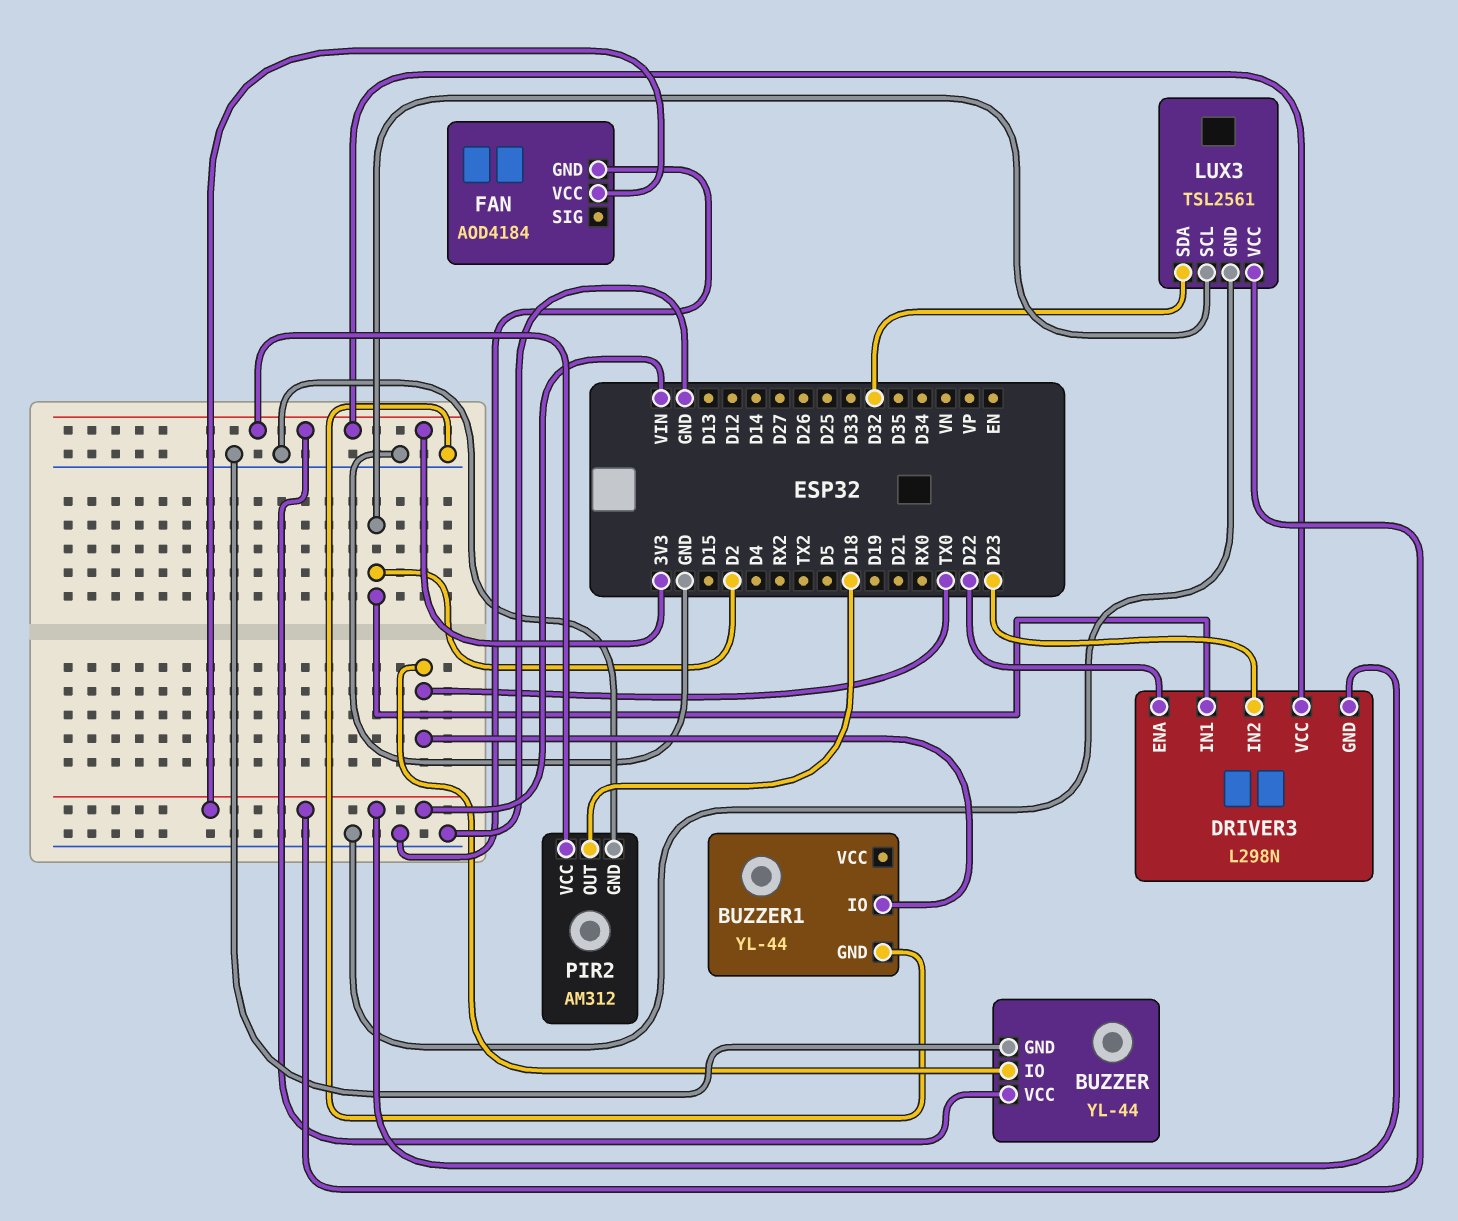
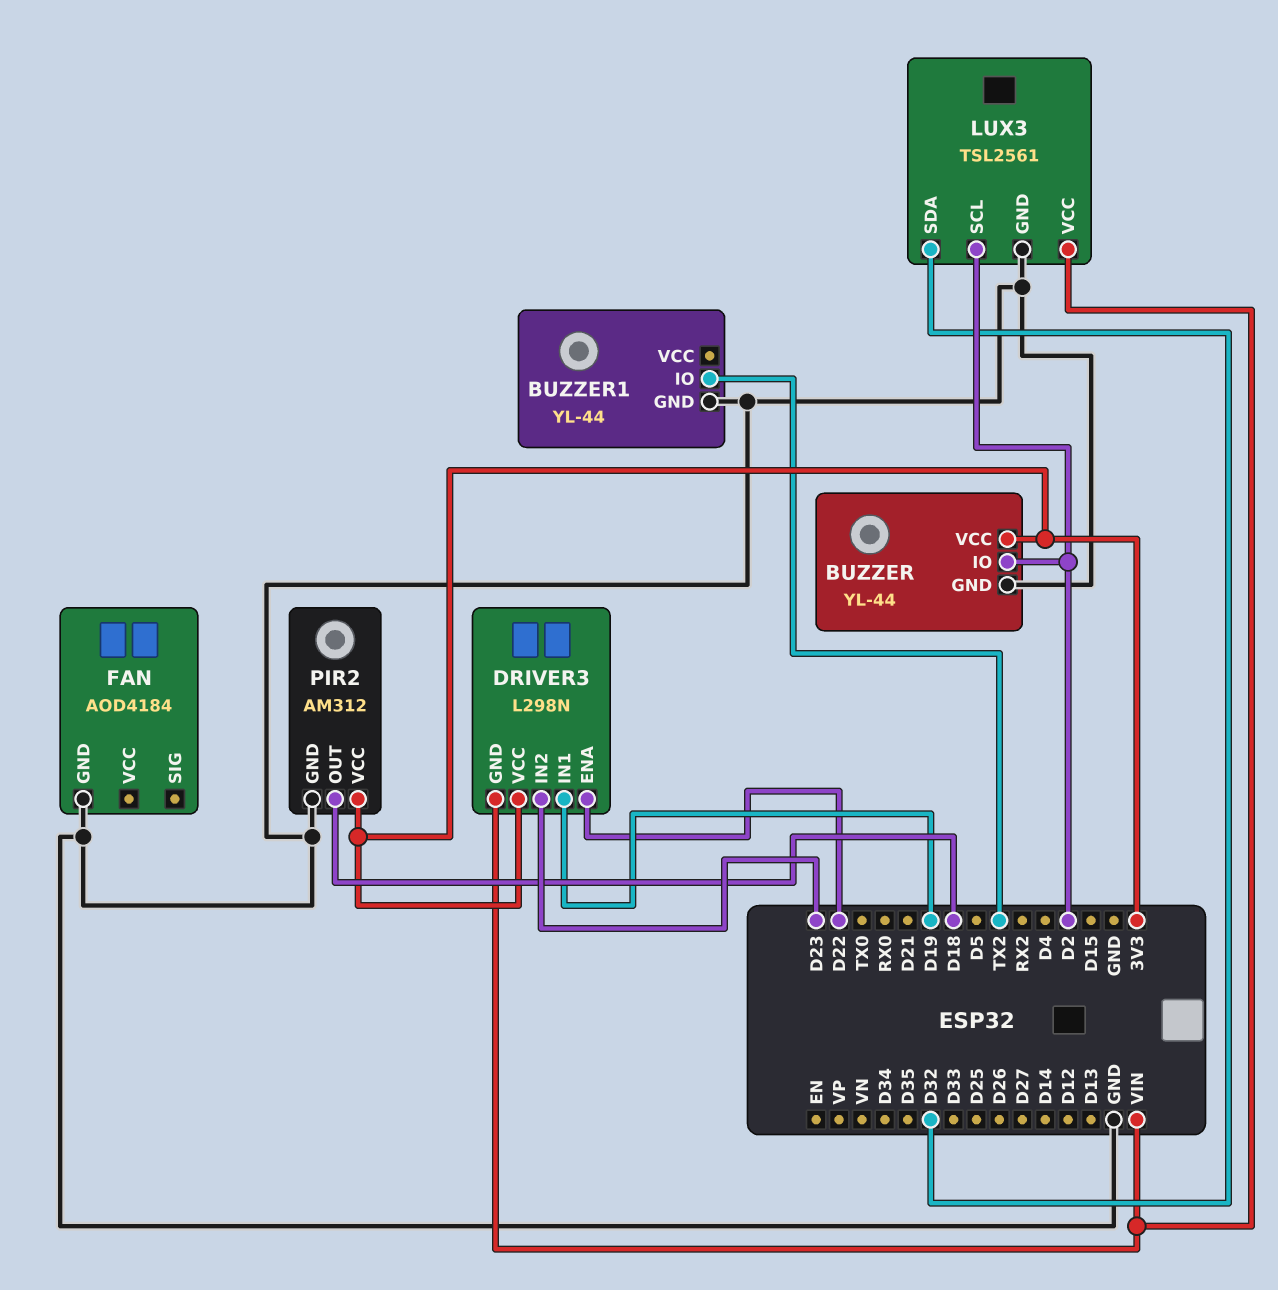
BUZZER pin IO: TX0 -> D2
BUZZER1 pin IO: TX0 -> TX2
DRIVER3 pin IN1: D2 -> D19
FAN pin VCC: VIN -> none

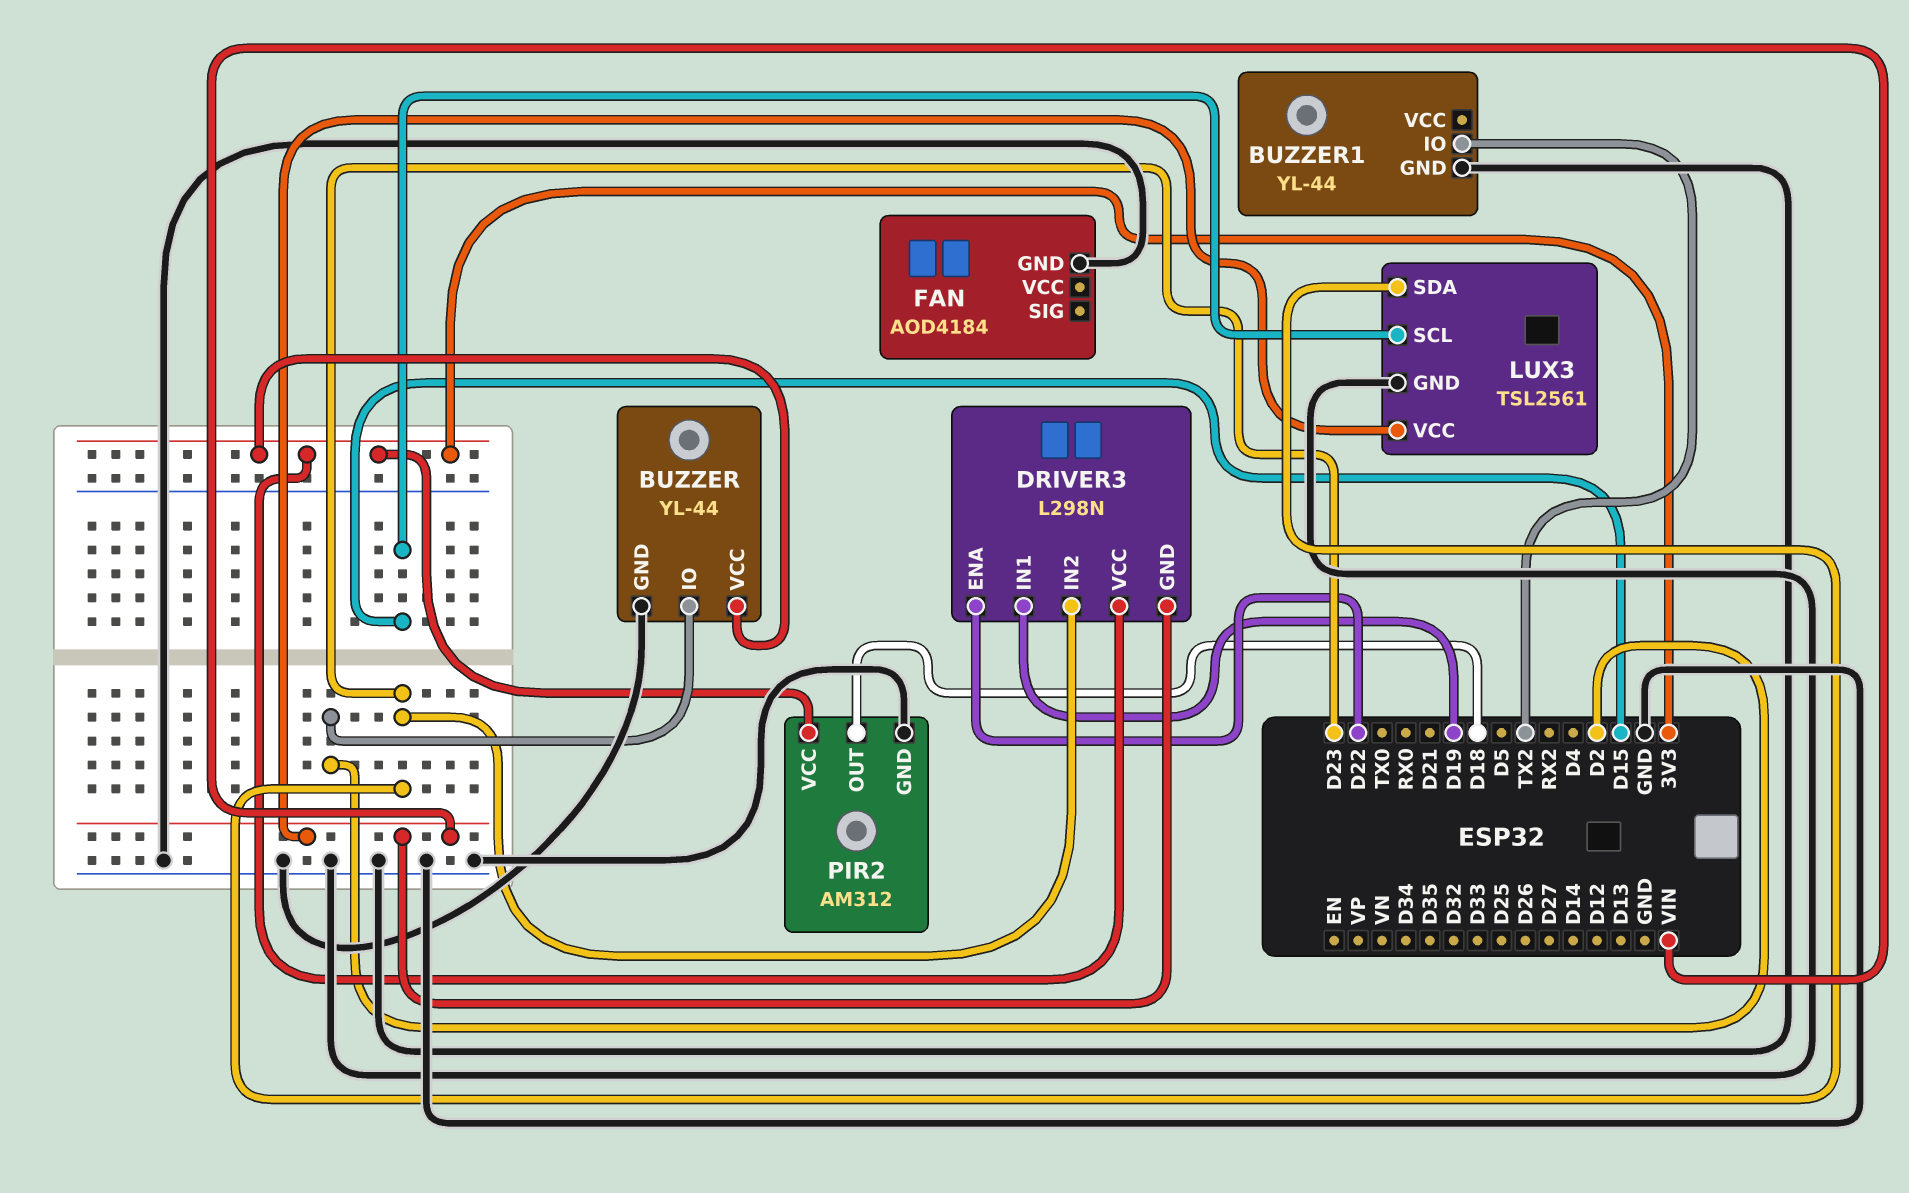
LUX3 pin SCL: D2 -> D15
LUX3 pin SDA: D32 -> D23

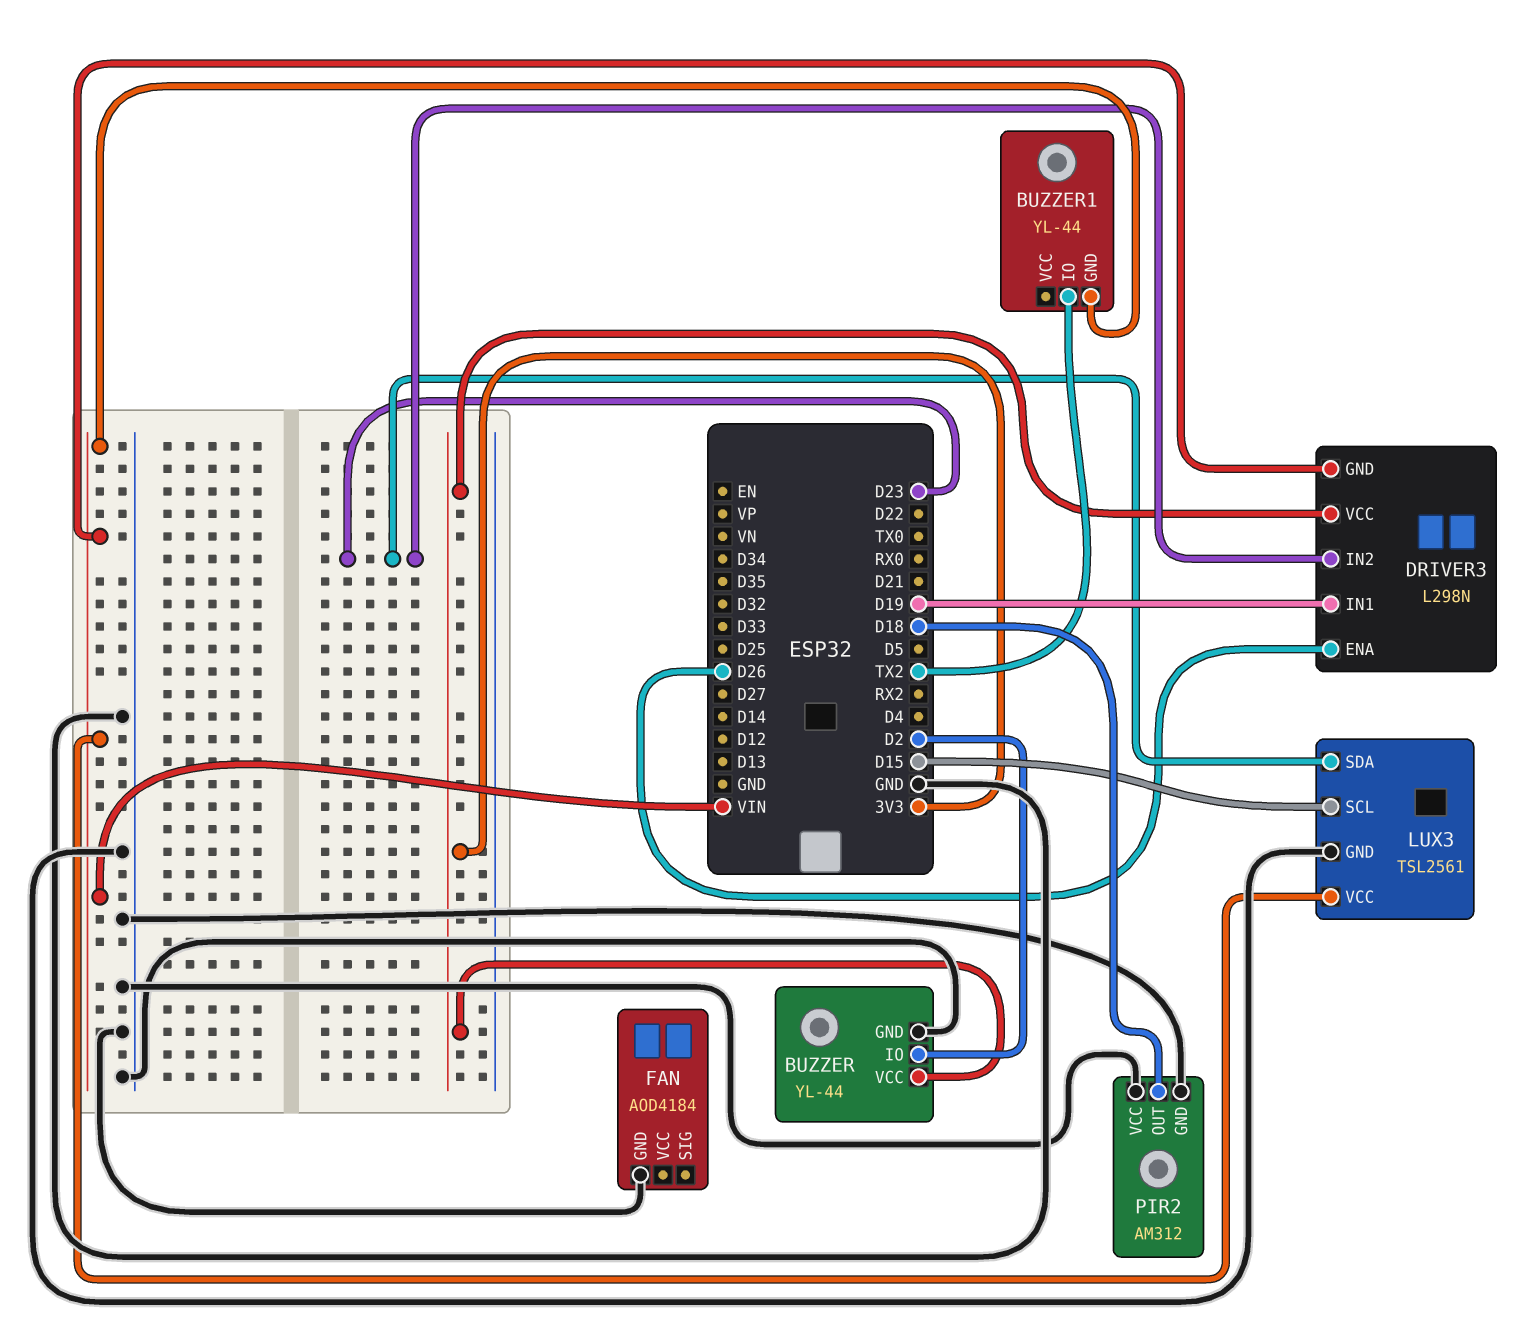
BUZZER1 pin GND: GND -> VIN
DRIVER3 pin ENA: D22 -> D26
PIR2 pin VCC: 3V3 -> GND

